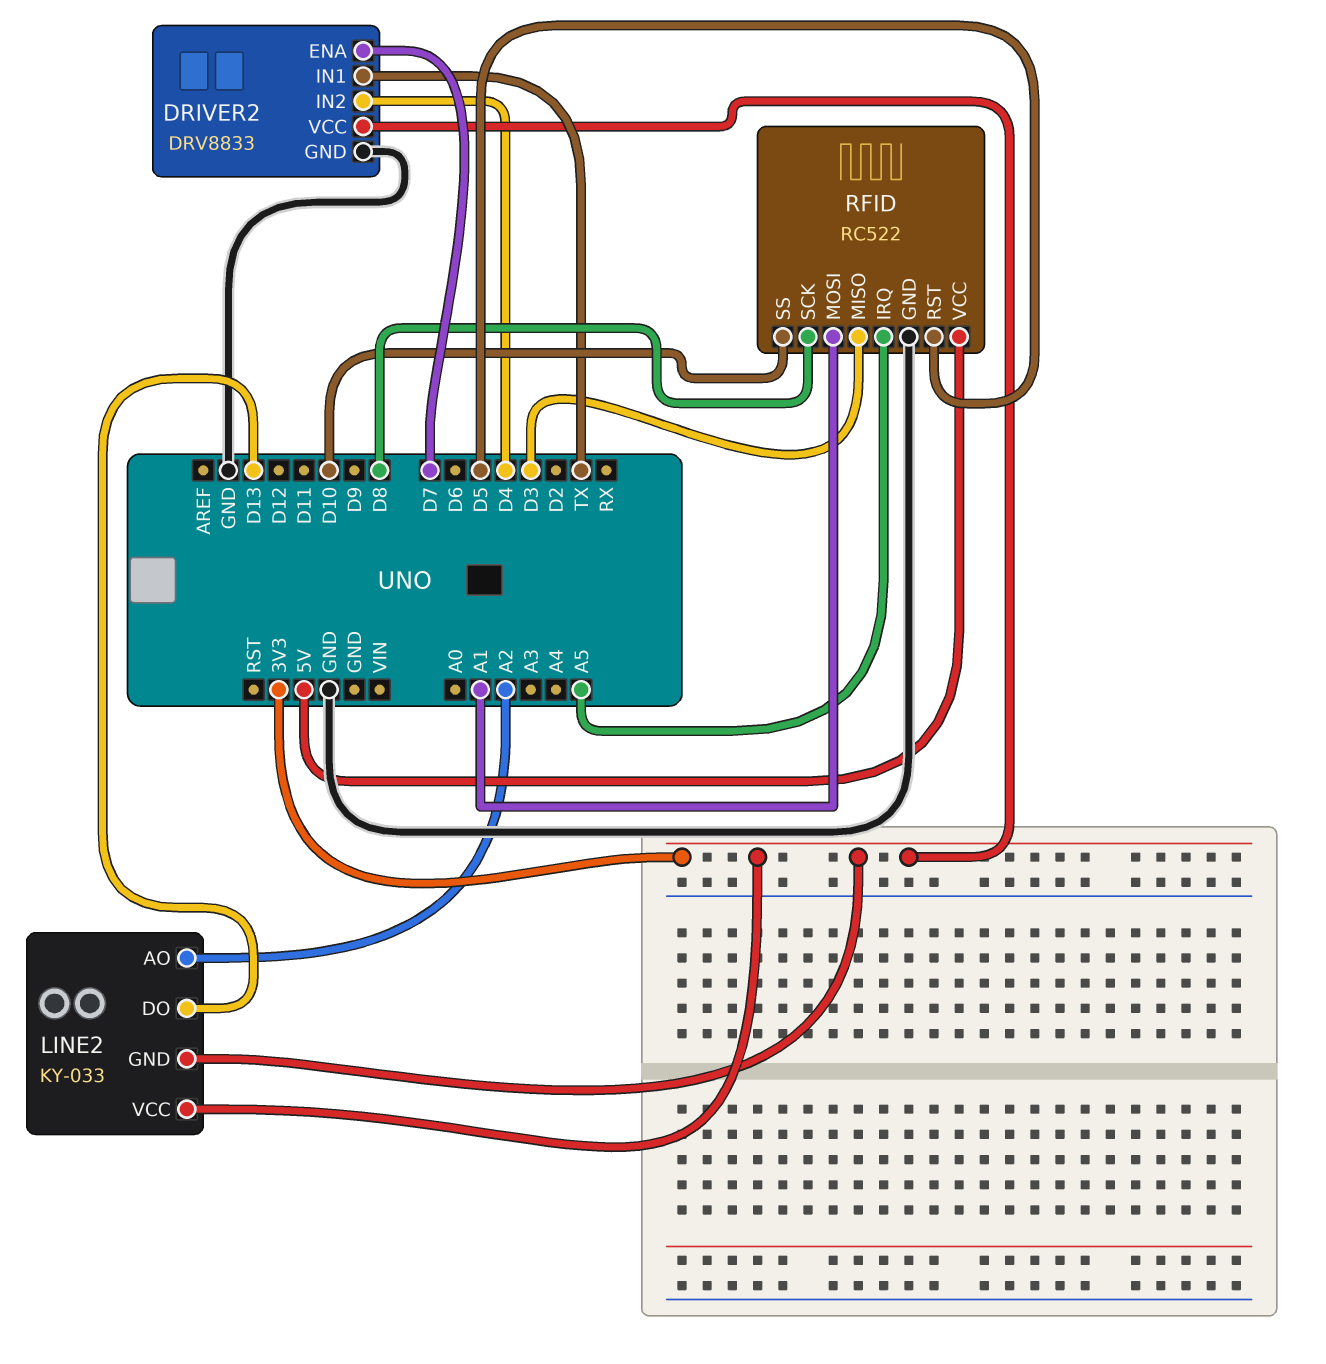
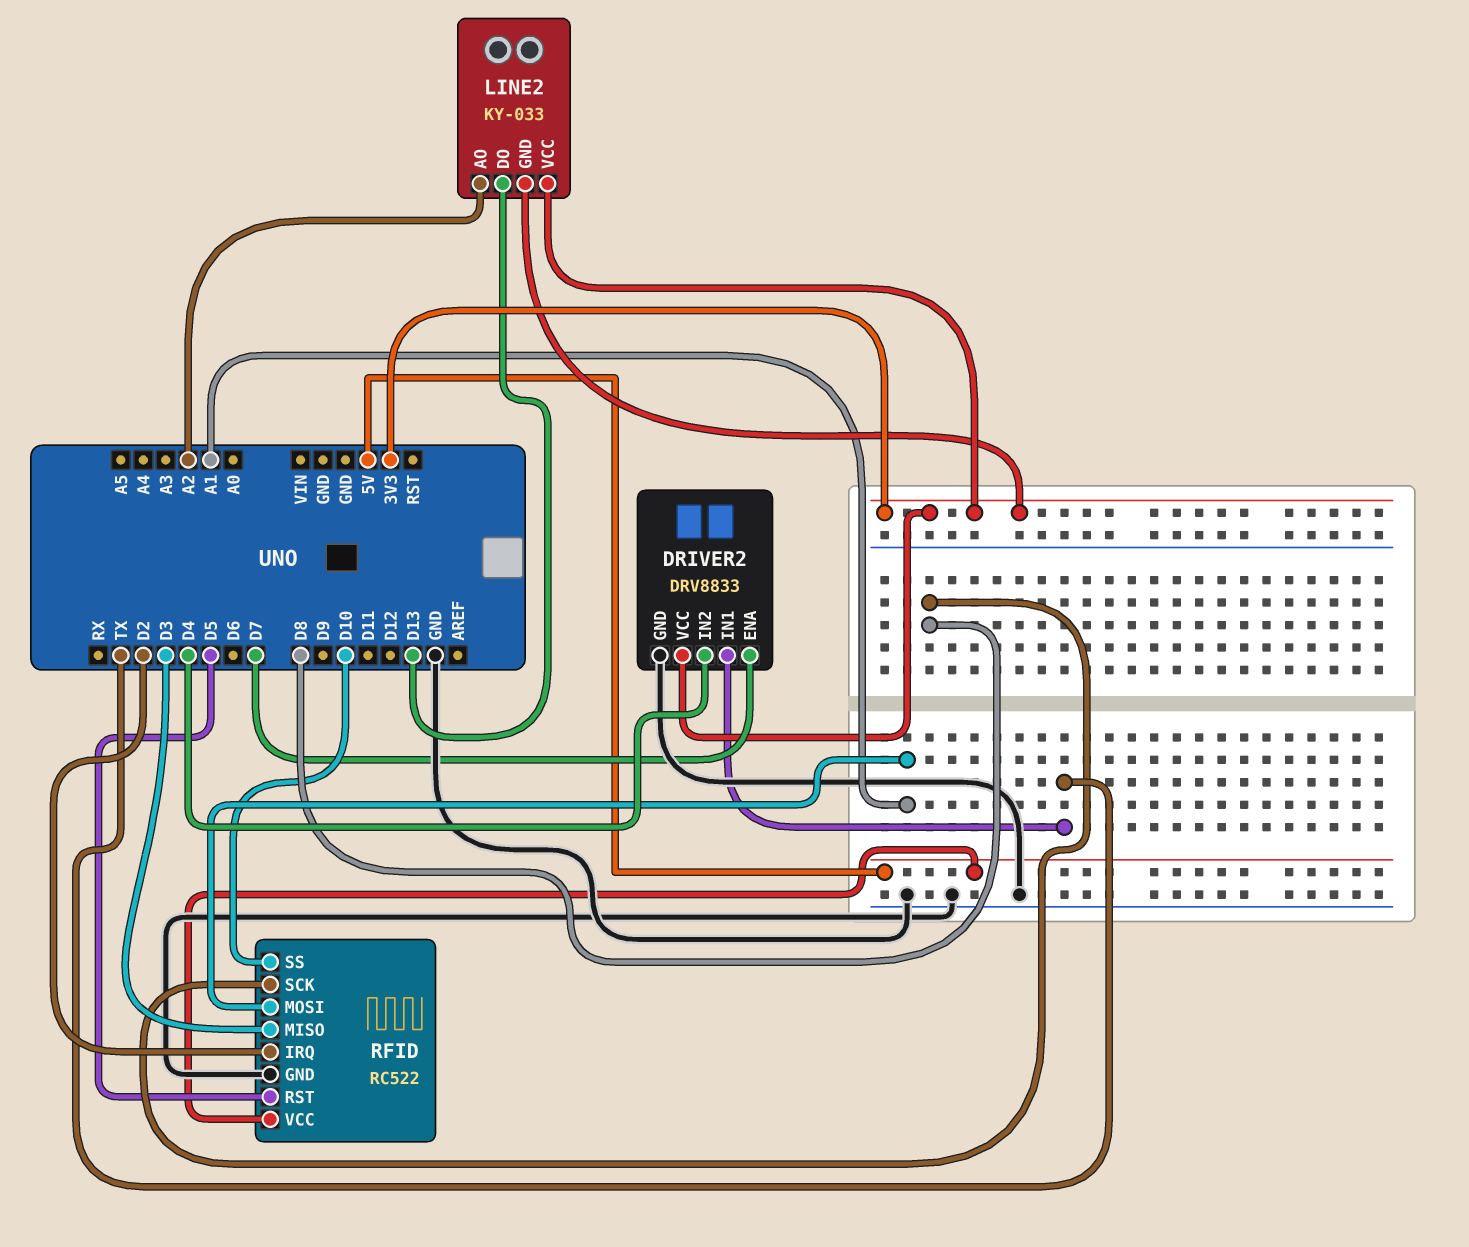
RFID pin IRQ: A5 -> D2

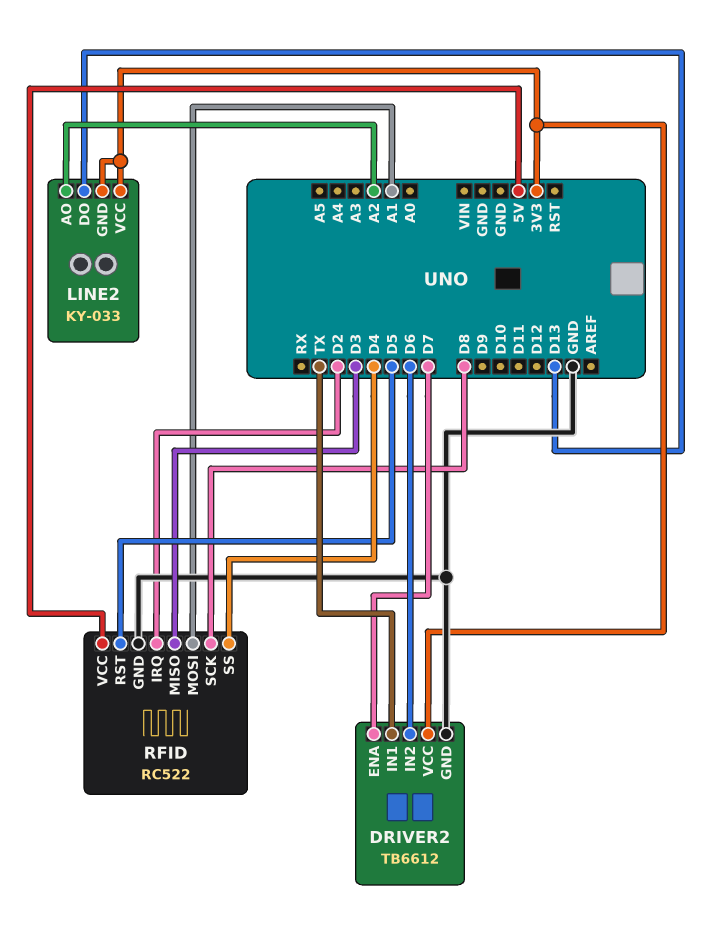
DRIVER2: DRV8833 -> TB6612
DRIVER2 pin IN2: D4 -> D6
RFID pin SS: D10 -> D4

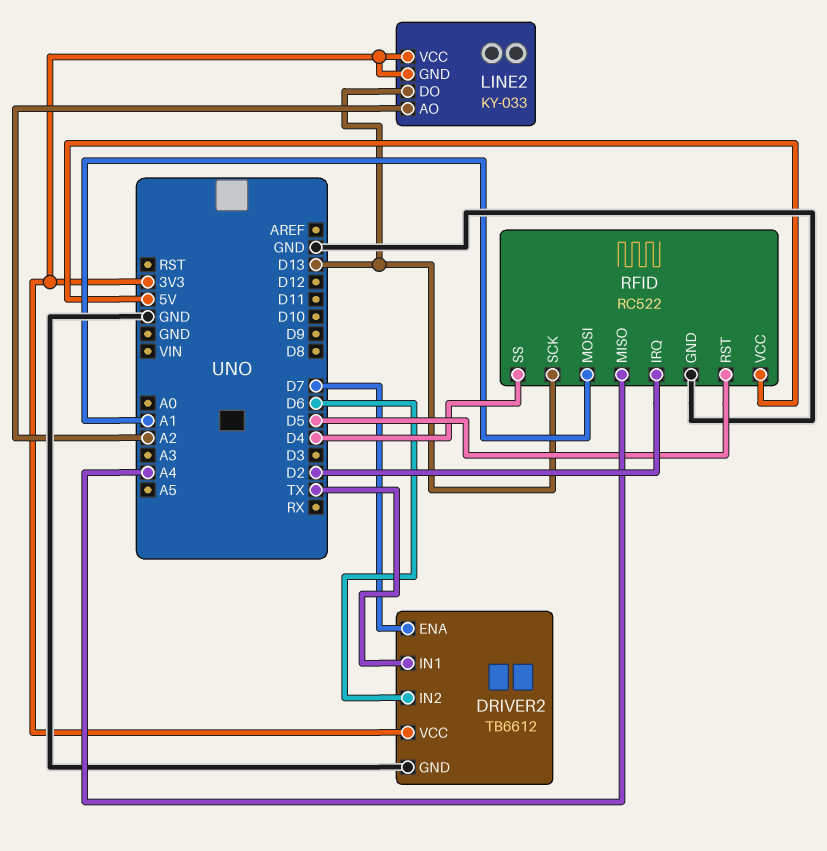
RFID pin MISO: D3 -> A4
RFID pin SCK: D8 -> D13

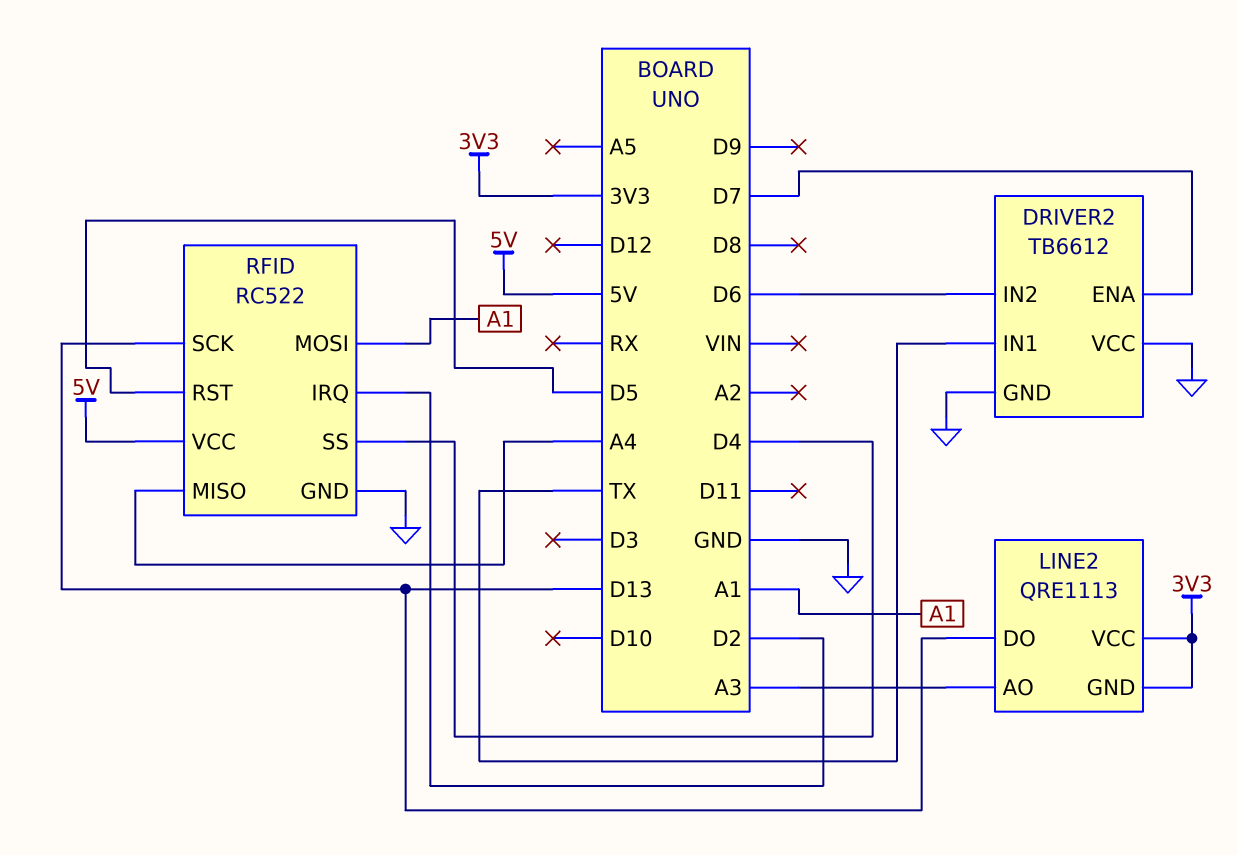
DRIVER2 pin VCC: 3V3 -> GND
LINE2: KY-033 -> QRE1113
LINE2 pin AO: A2 -> A3

